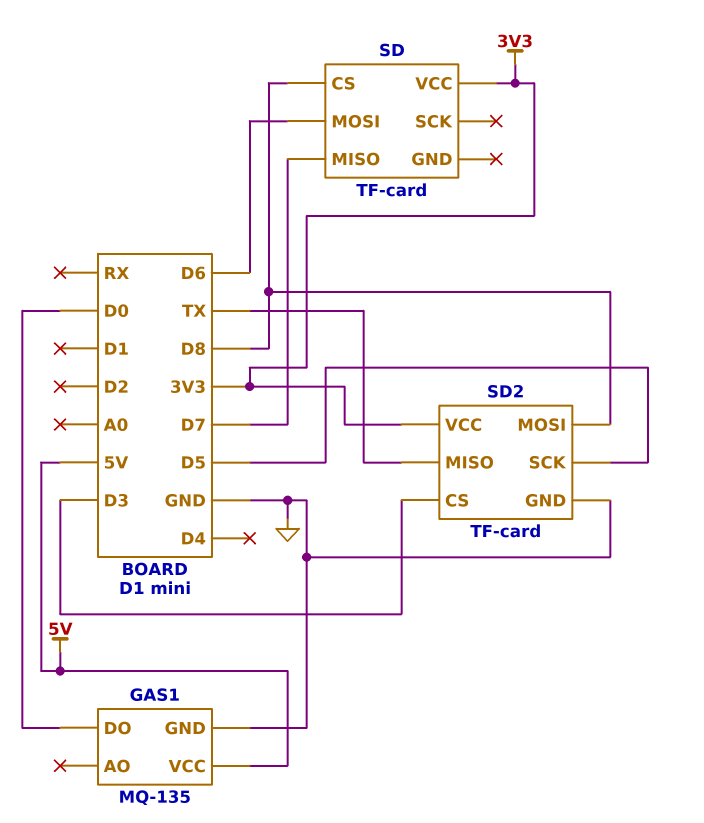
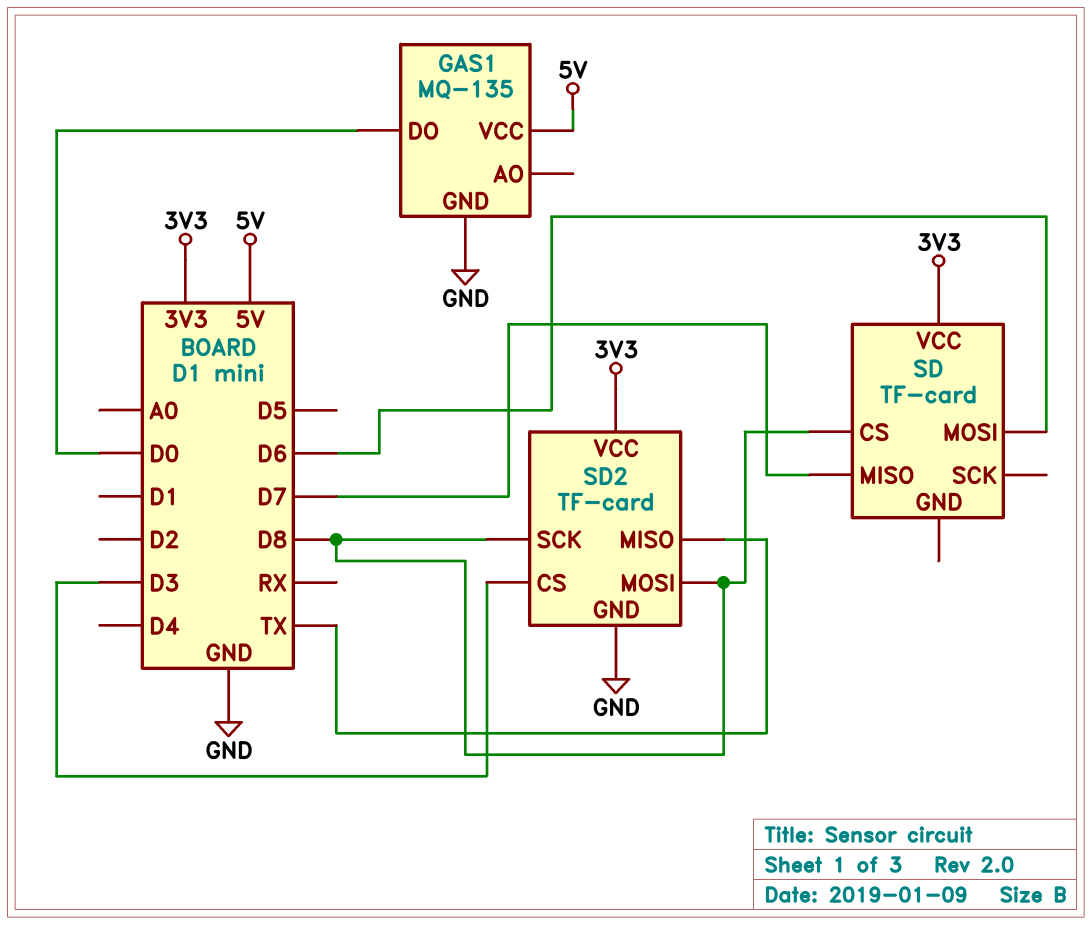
SD2 pin SCK: D5 -> D8

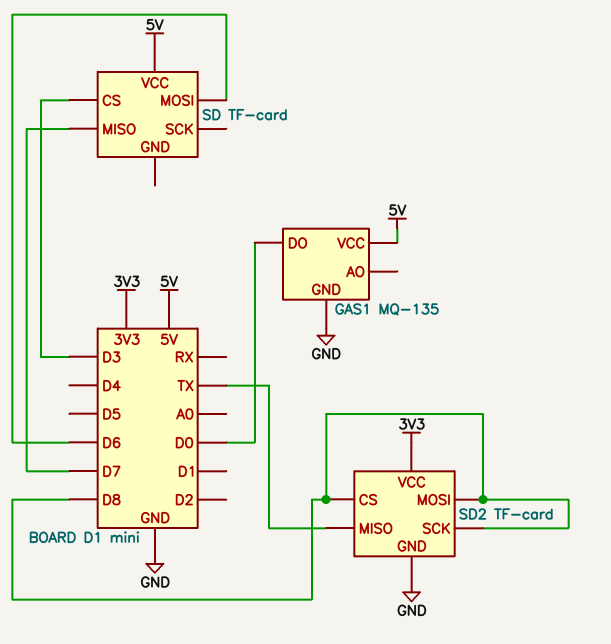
SD pin CS: D8 -> D3
SD pin VCC: 3V3 -> 5V
SD2 pin CS: D3 -> D8

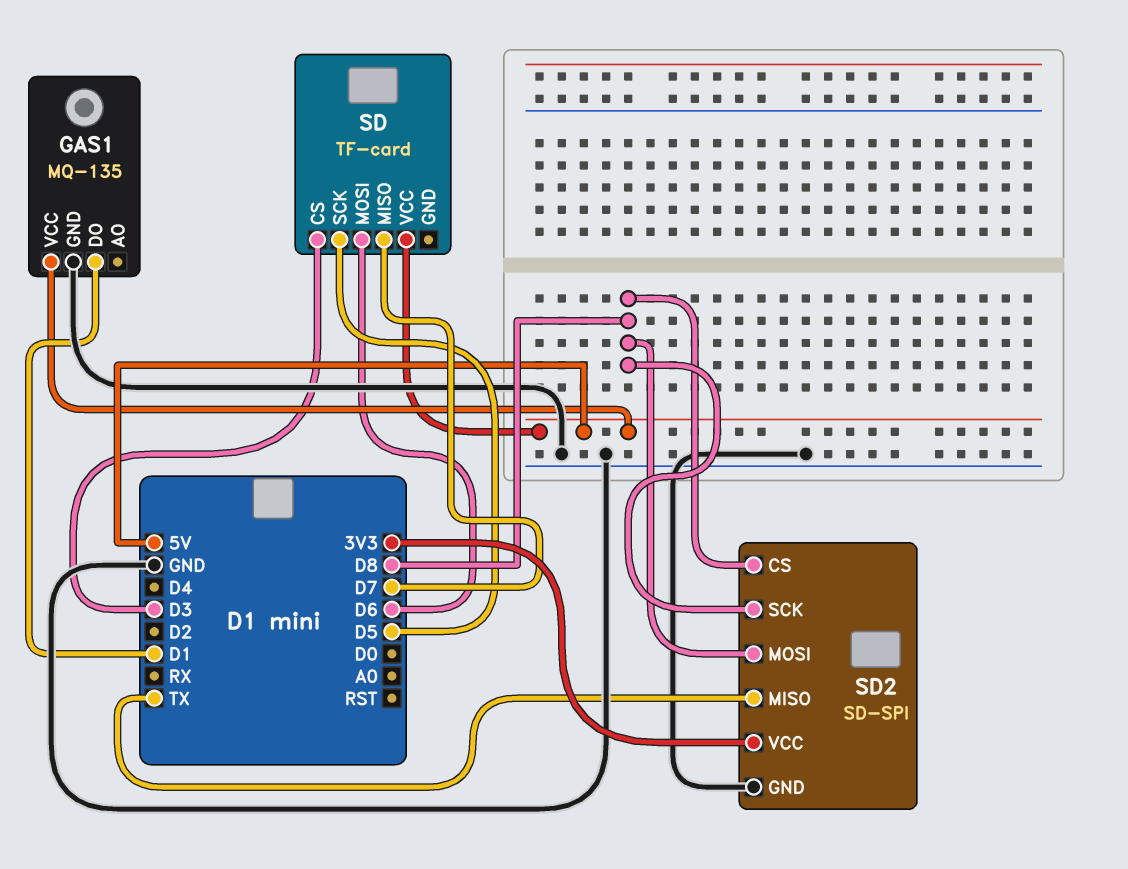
GAS1 pin DO: D0 -> D1
SD pin SCK: none -> D5
SD2: TF-card -> SD-SPI

